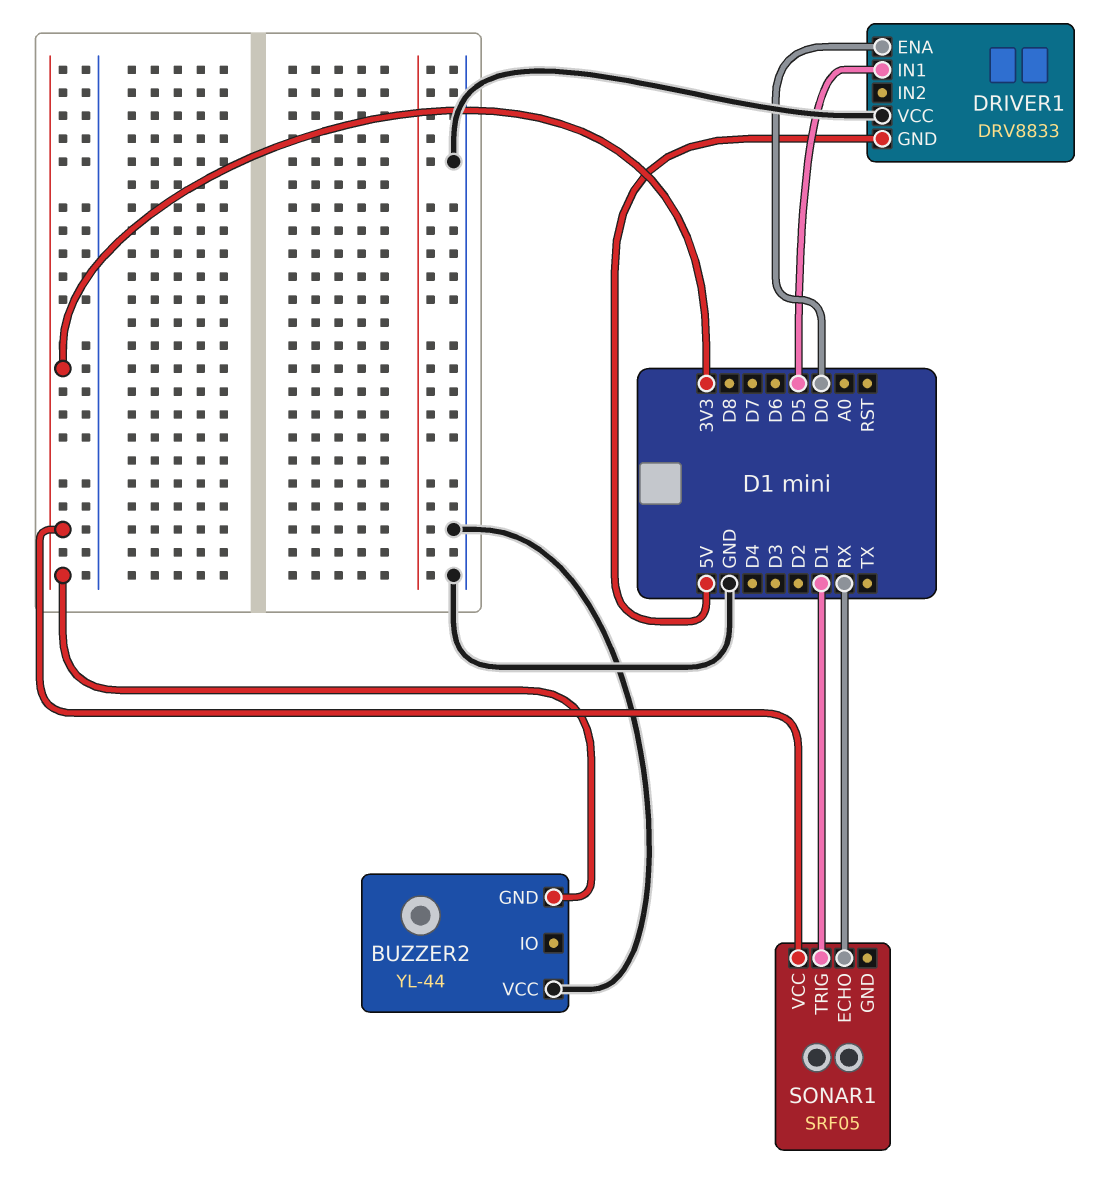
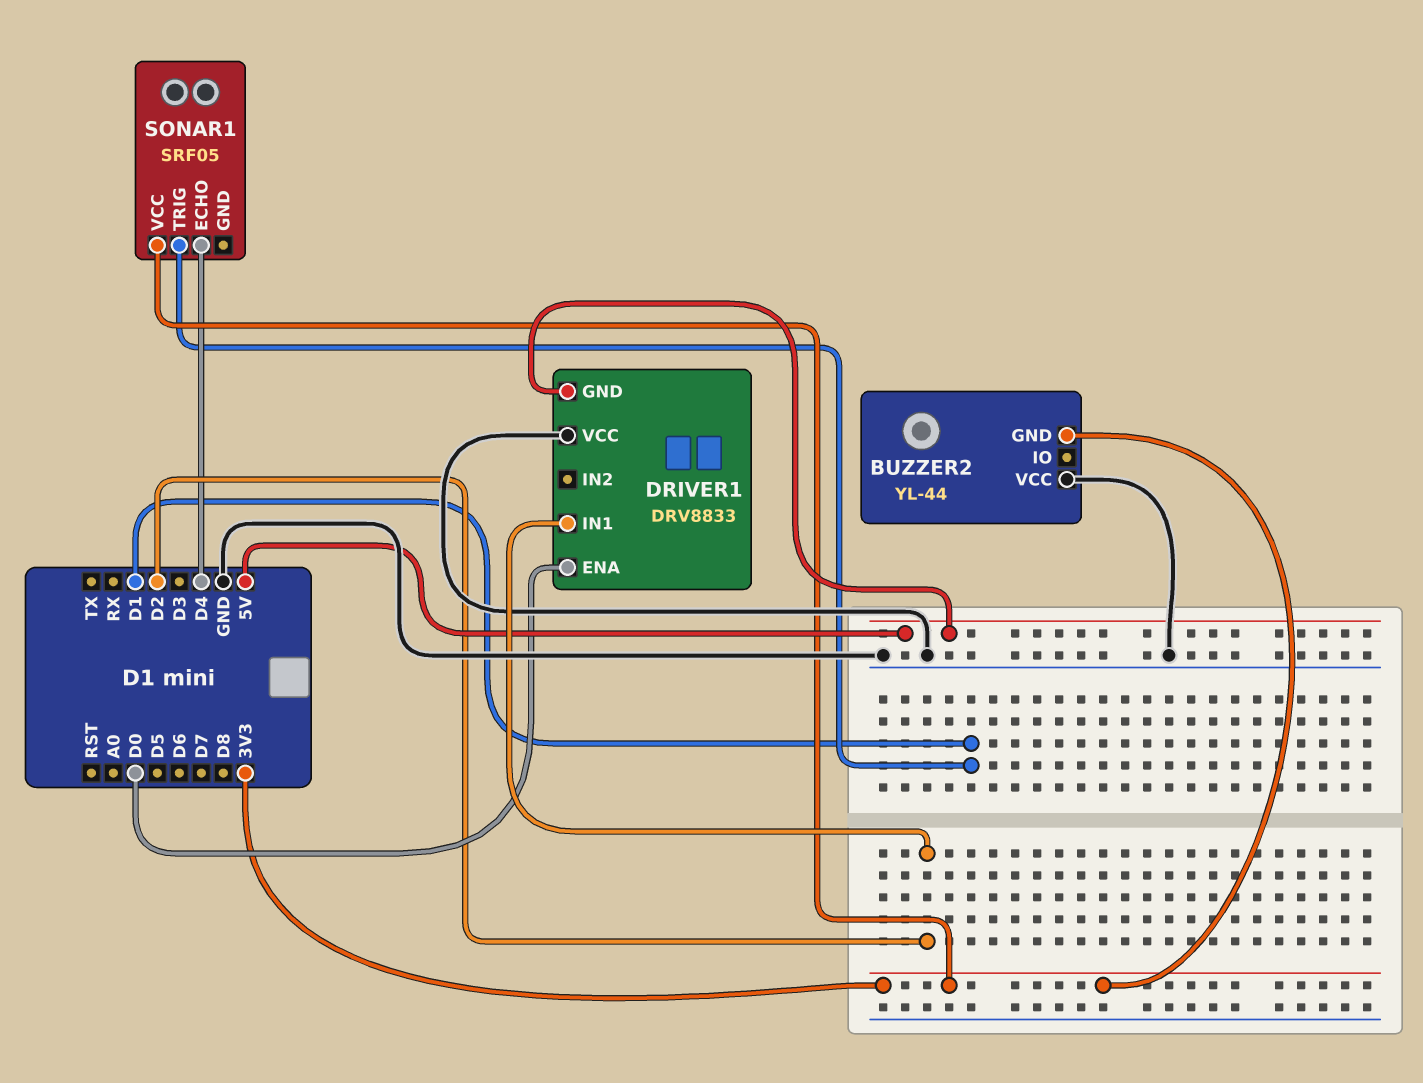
DRIVER1 pin IN1: D5 -> D2
SONAR1 pin ECHO: RX -> D4

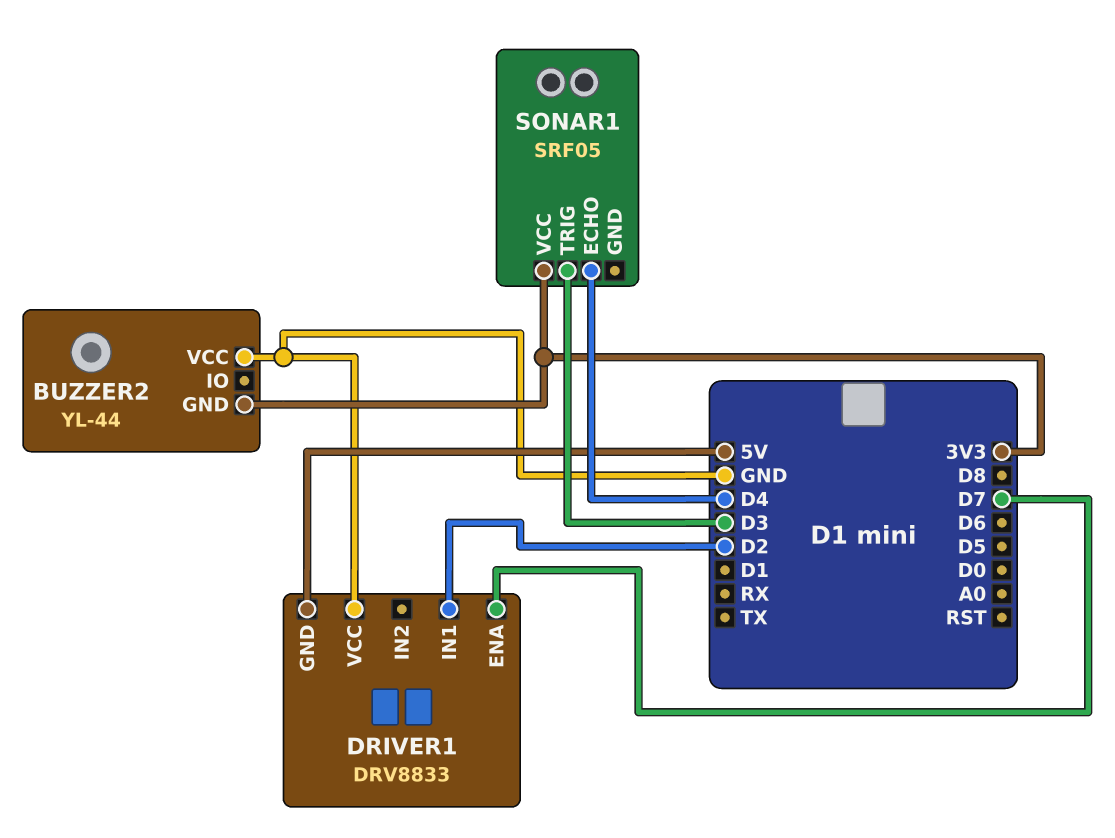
DRIVER1 pin ENA: D0 -> D7
SONAR1 pin TRIG: D1 -> D3

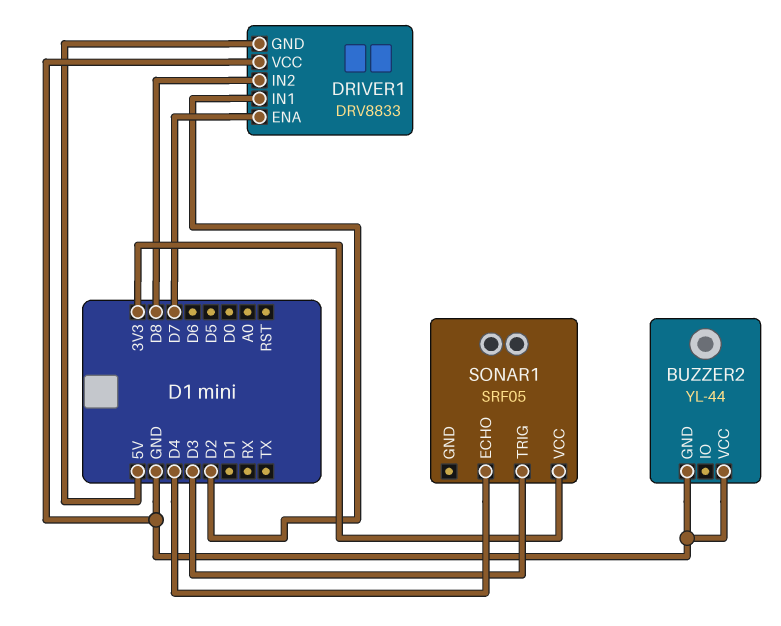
BUZZER2 pin GND: 3V3 -> GND
DRIVER1 pin IN2: none -> D8

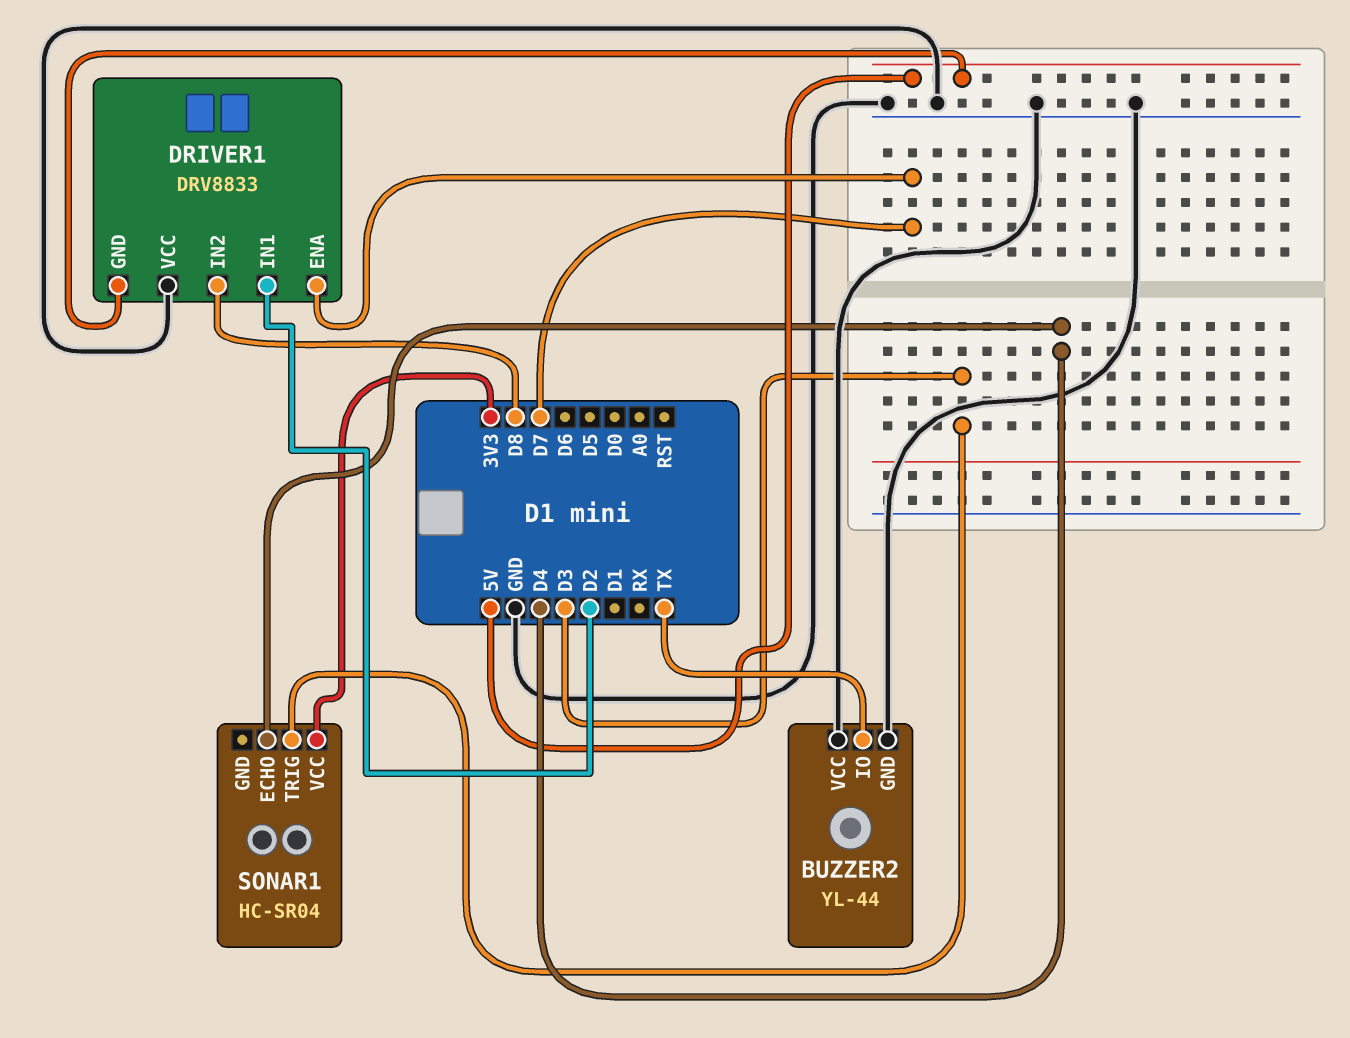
BUZZER2 pin IO: none -> TX
SONAR1: SRF05 -> HC-SR04

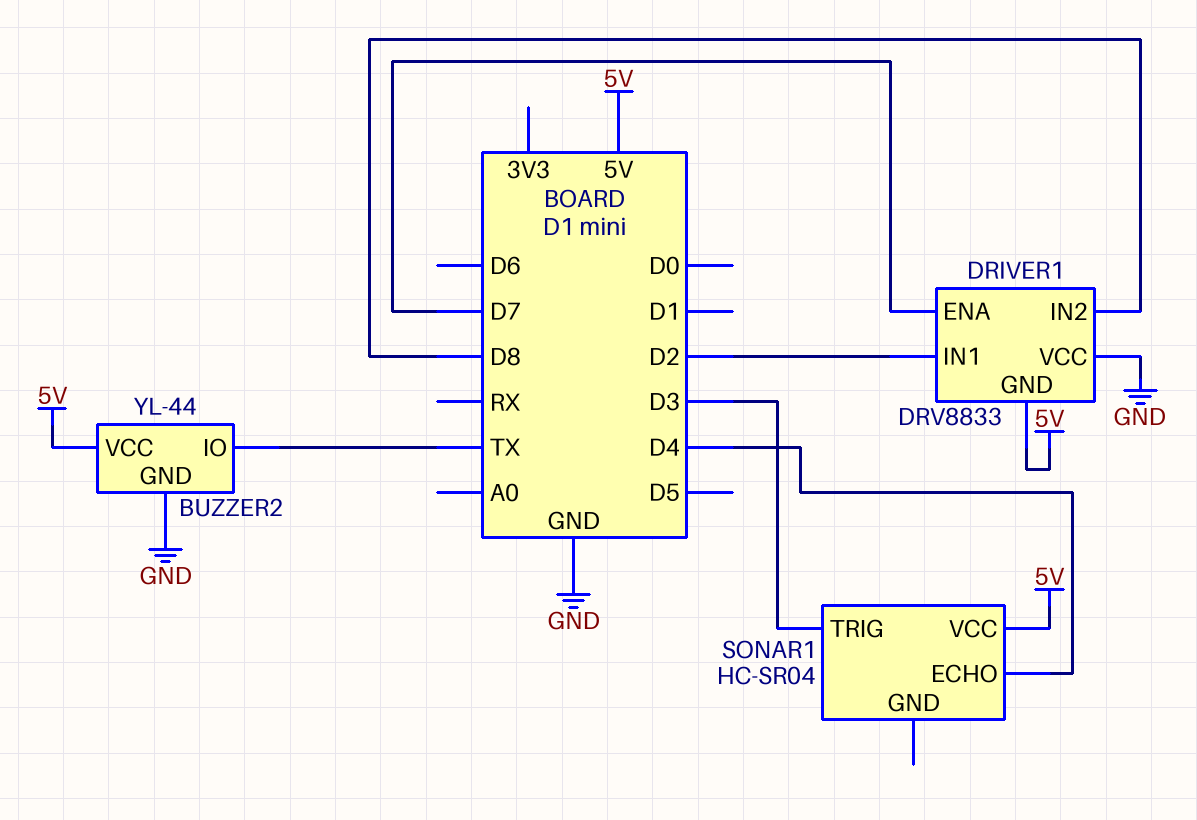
BUZZER2 pin VCC: GND -> 5V
SONAR1 pin VCC: 3V3 -> 5V

